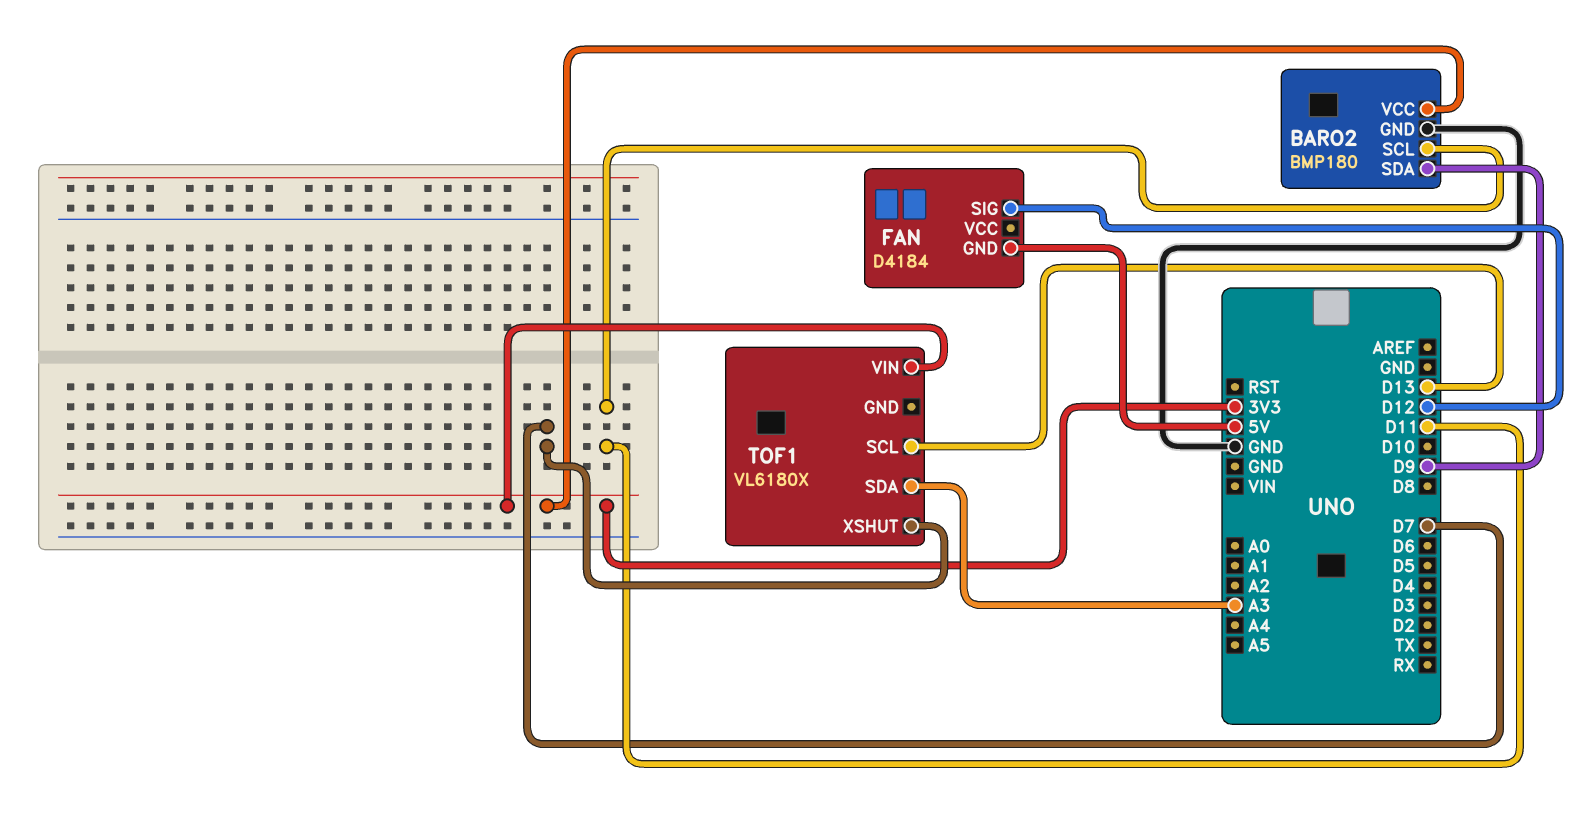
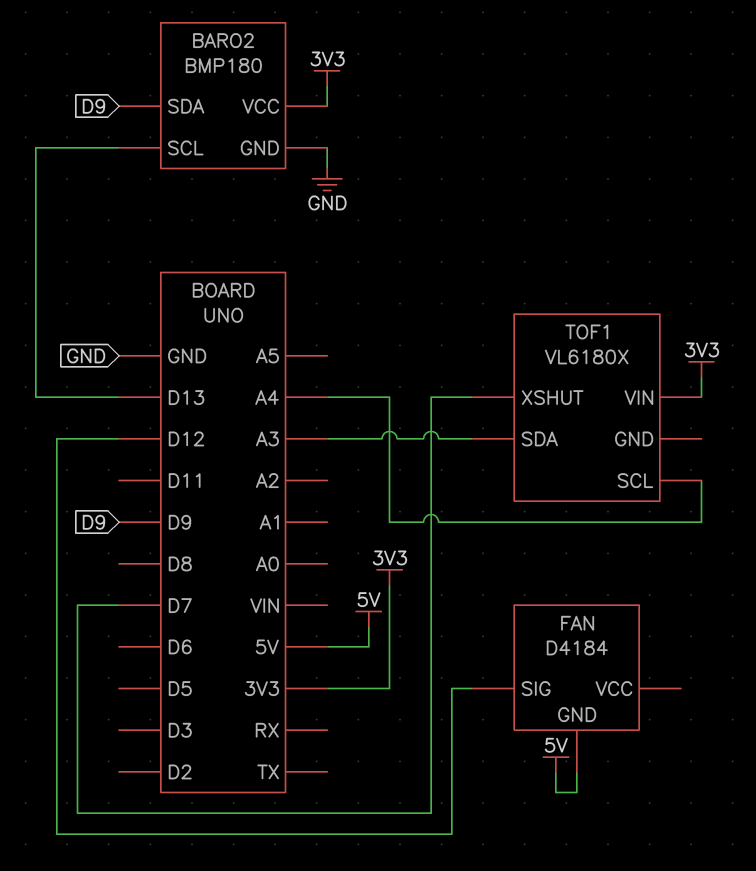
BARO2 pin SCL: D11 -> D13
TOF1 pin SCL: D13 -> A4

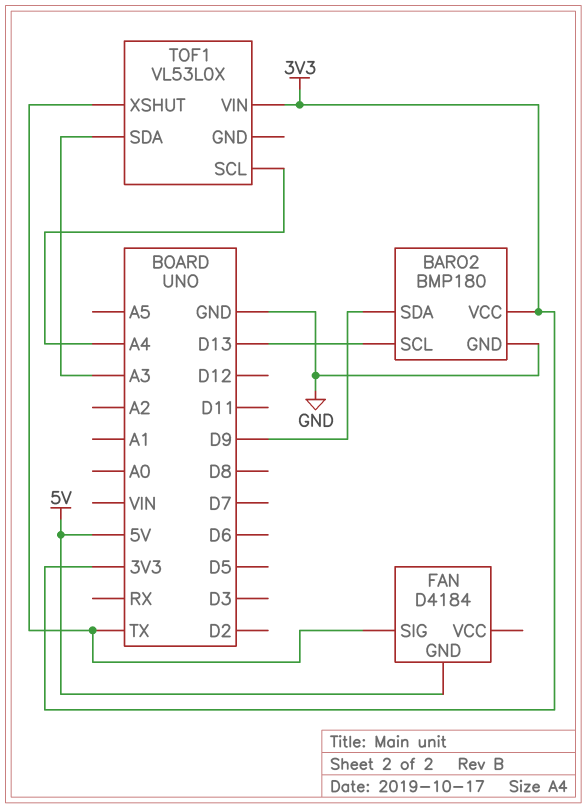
FAN pin SIG: D12 -> TX
TOF1: VL6180X -> VL53L0X
TOF1 pin XSHUT: D7 -> TX

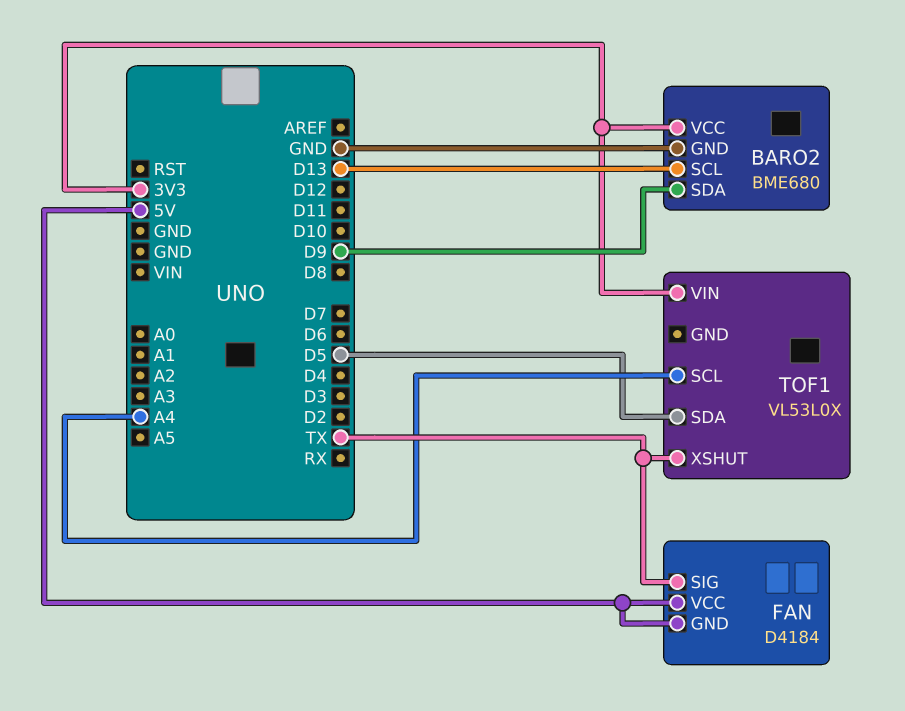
BARO2: BMP180 -> BME680
FAN pin VCC: none -> 5V
TOF1 pin SDA: A3 -> D5

